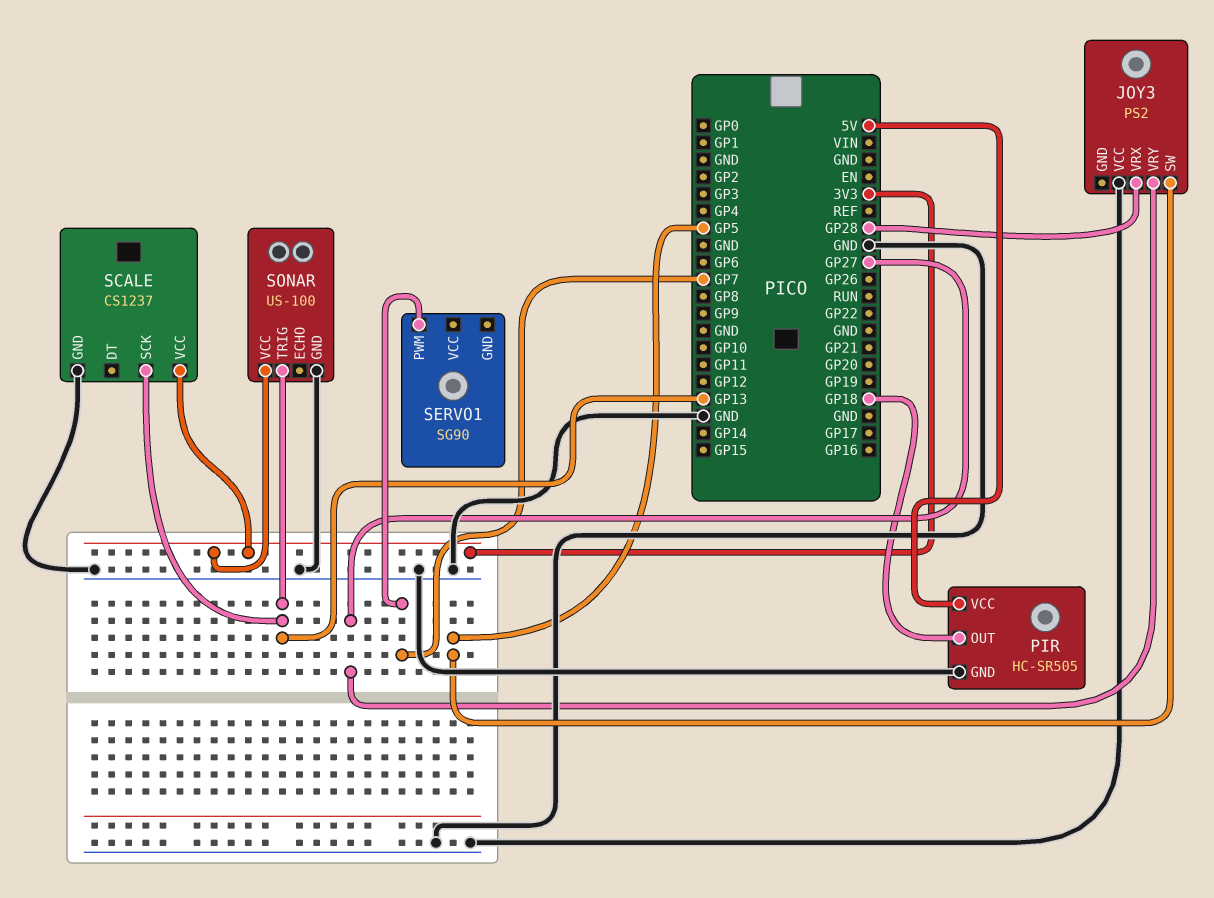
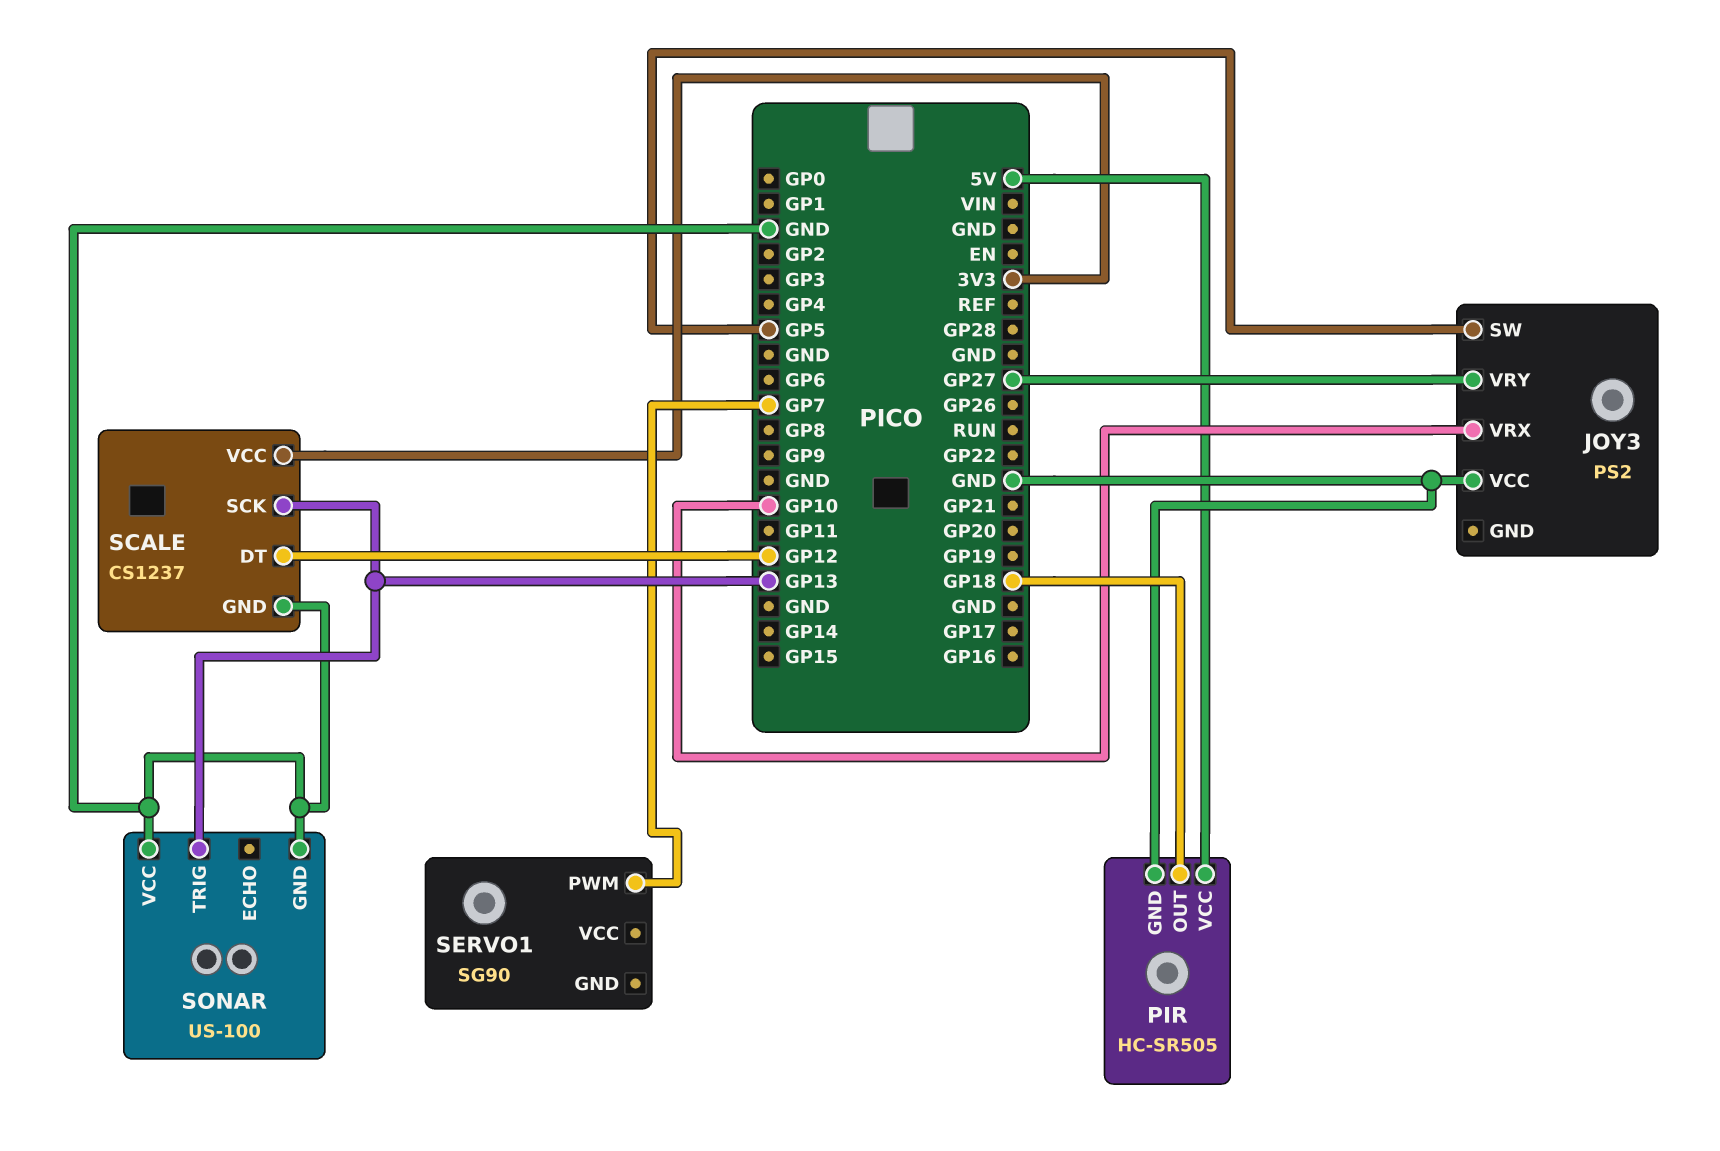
JOY3 pin VRX: GP28 -> GP10
SCALE pin DT: none -> GP12
SONAR pin VCC: 3V3 -> GND

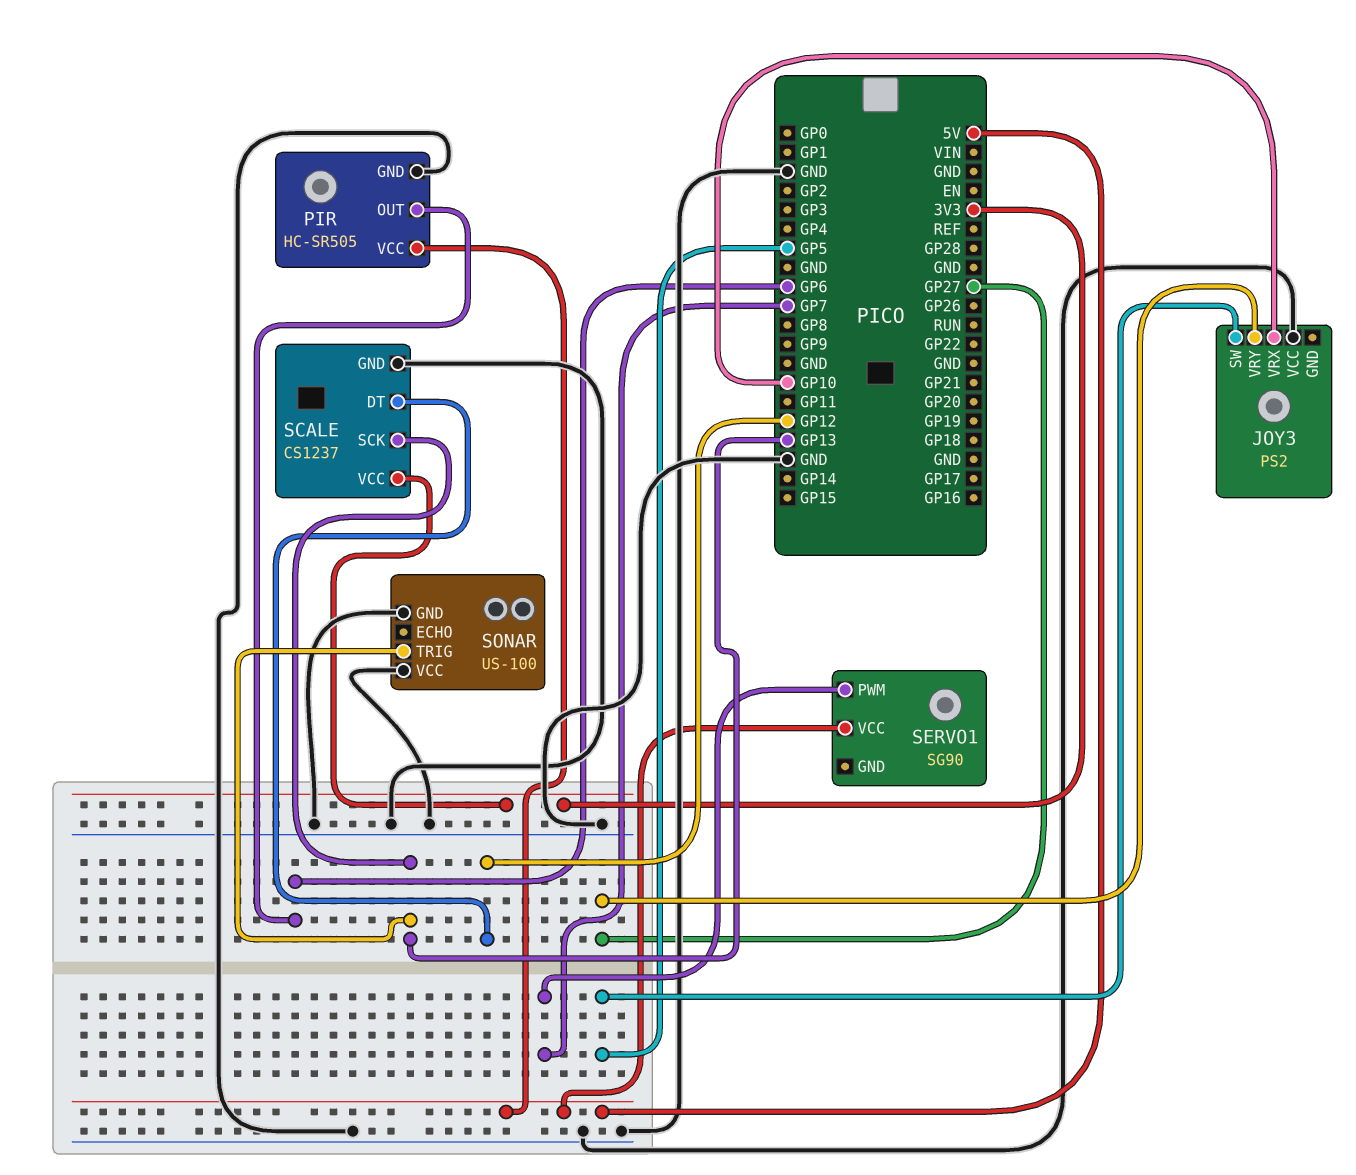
PIR pin OUT: GP18 -> GP6
SERVO1 pin VCC: none -> 5V

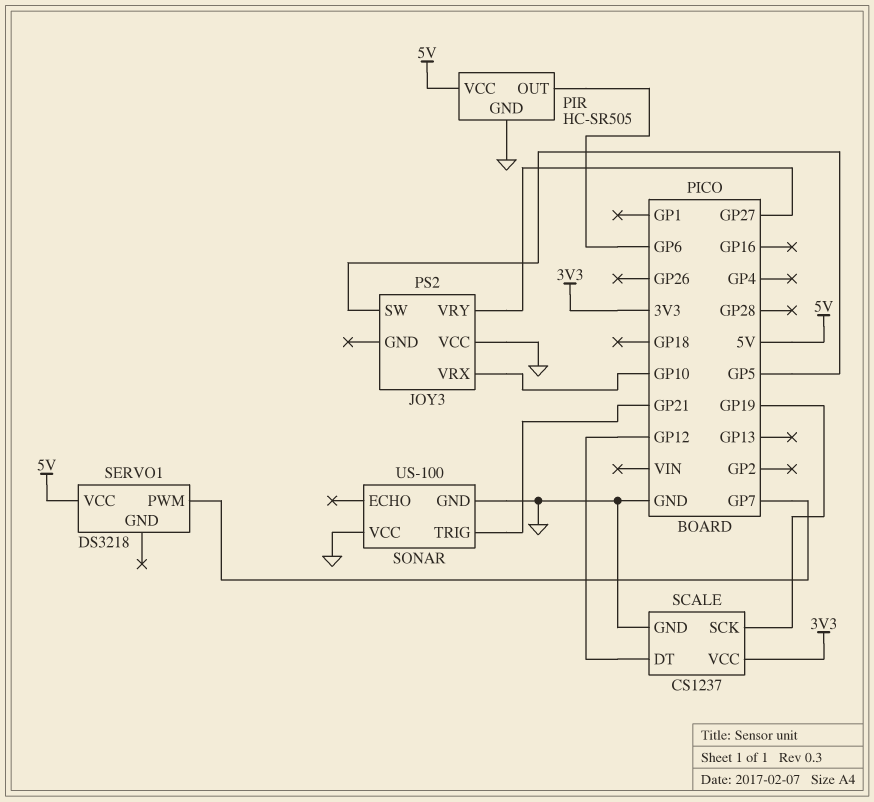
SCALE pin SCK: GP13 -> GP19
SERVO1: SG90 -> DS3218
SONAR pin TRIG: GP13 -> GP21

